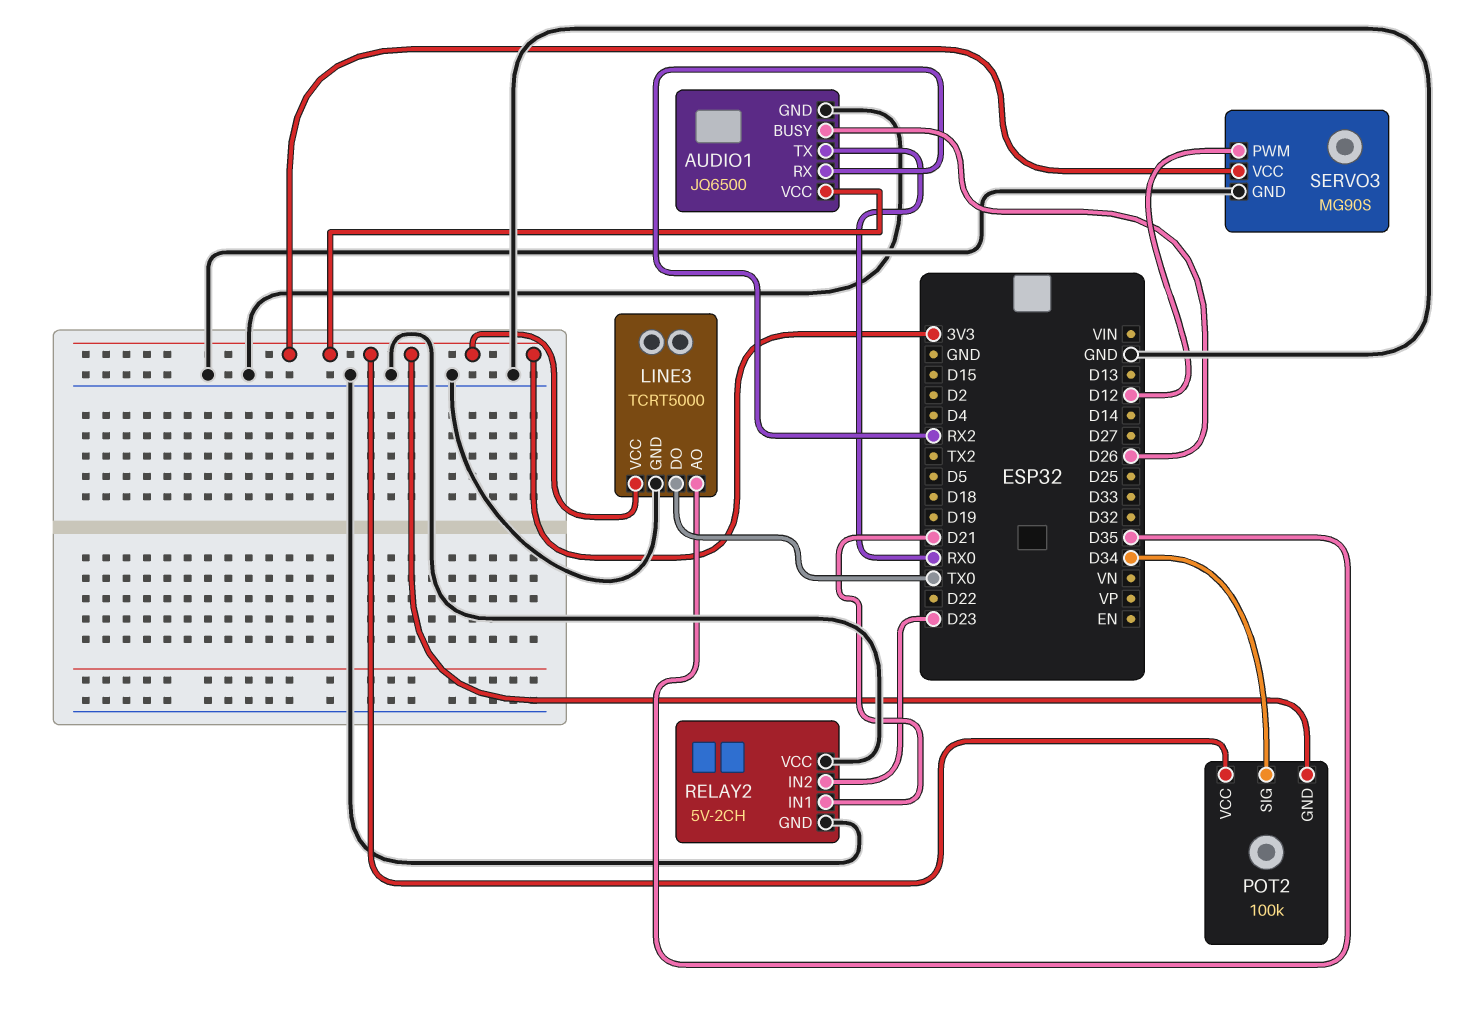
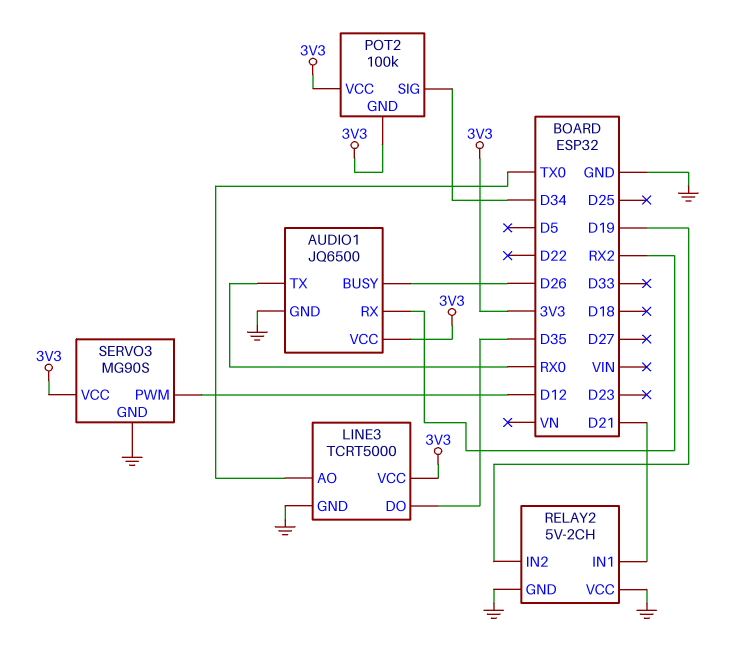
LINE3 pin AO: D35 -> TX0
LINE3 pin DO: TX0 -> D35
RELAY2 pin IN2: D23 -> D19

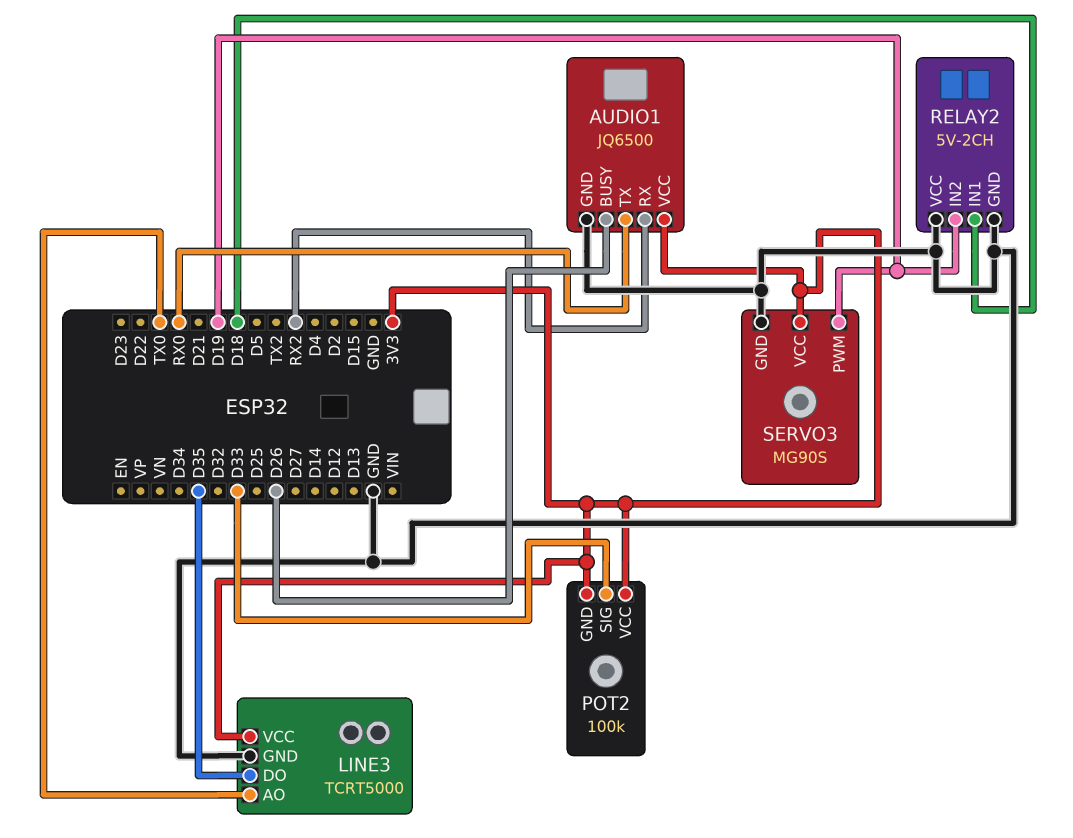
POT2 pin SIG: D34 -> D33
RELAY2 pin IN1: D21 -> D18
SERVO3 pin PWM: D12 -> D19

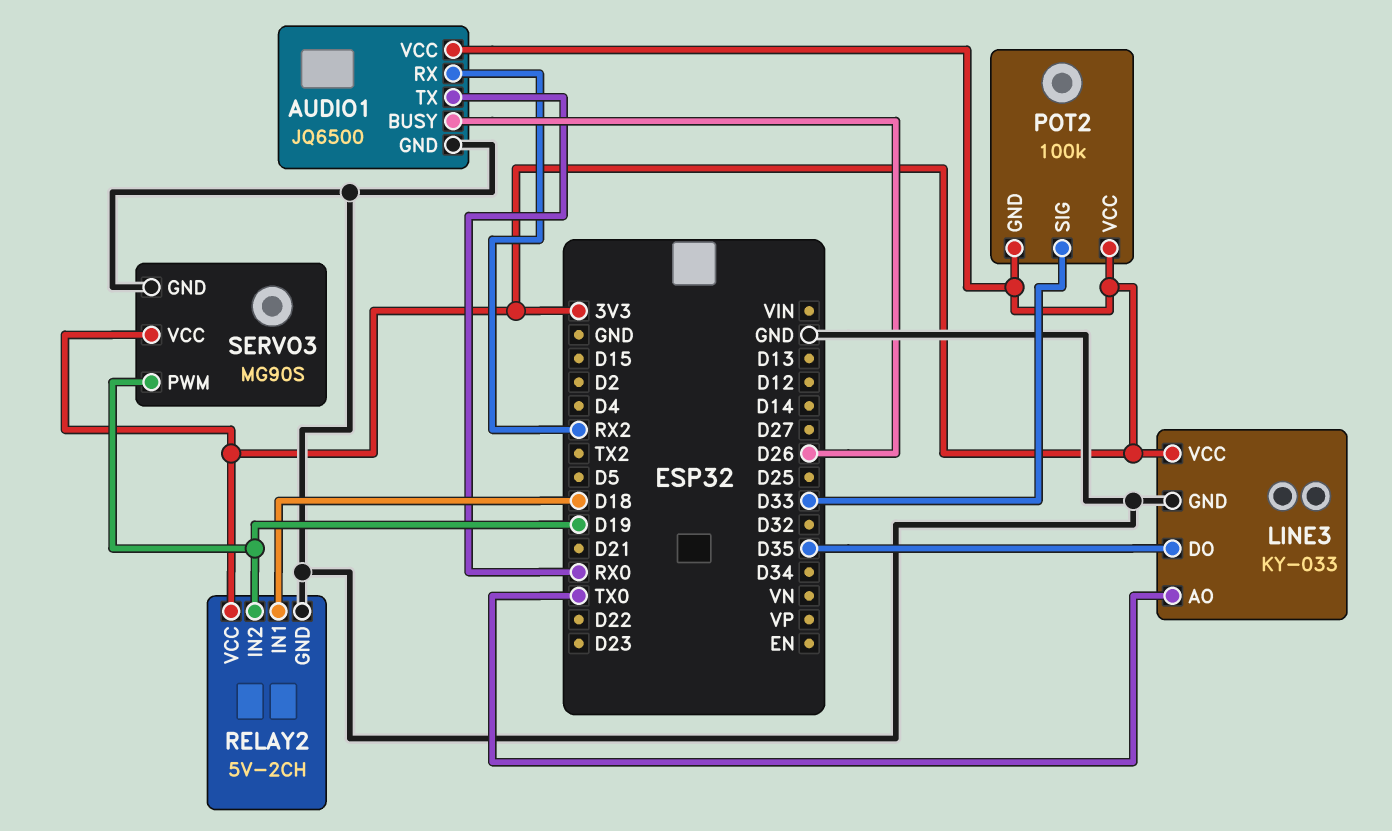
LINE3: TCRT5000 -> KY-033
RELAY2 pin VCC: GND -> 3V3

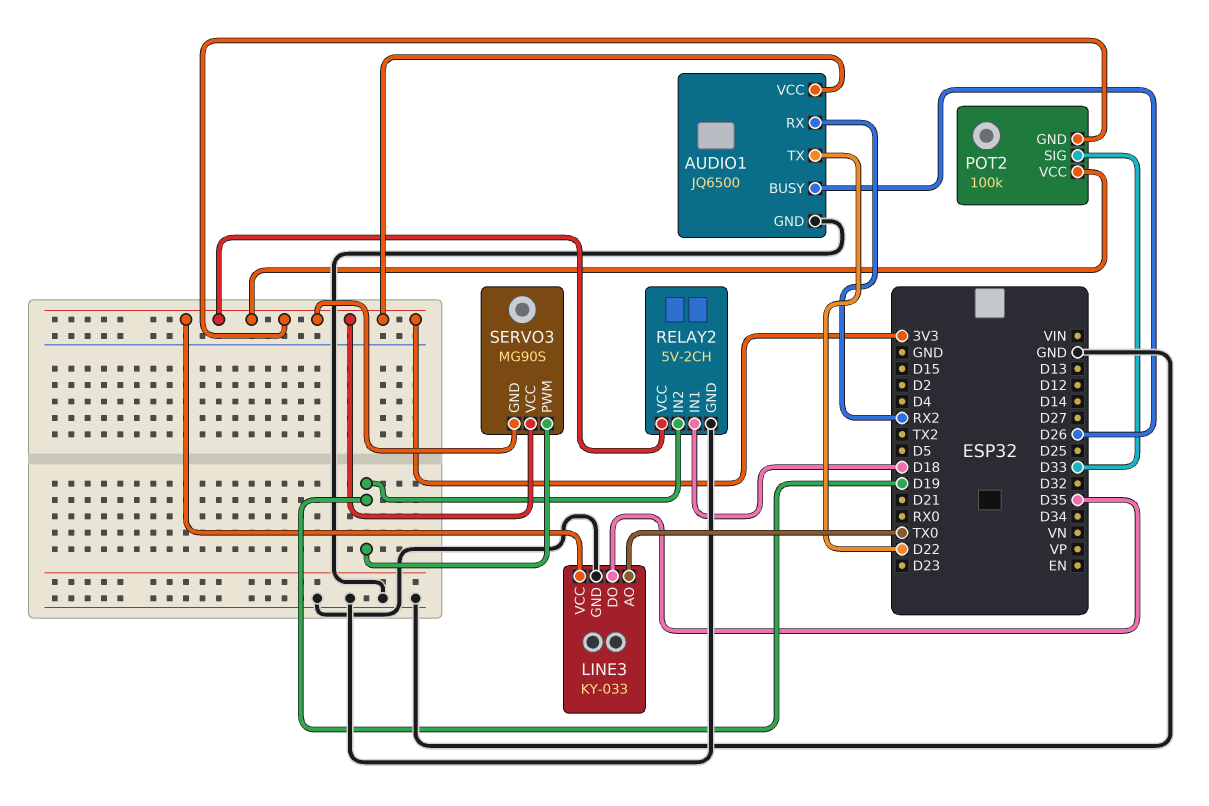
AUDIO1 pin TX: RX0 -> D22
SERVO3 pin GND: GND -> 3V3

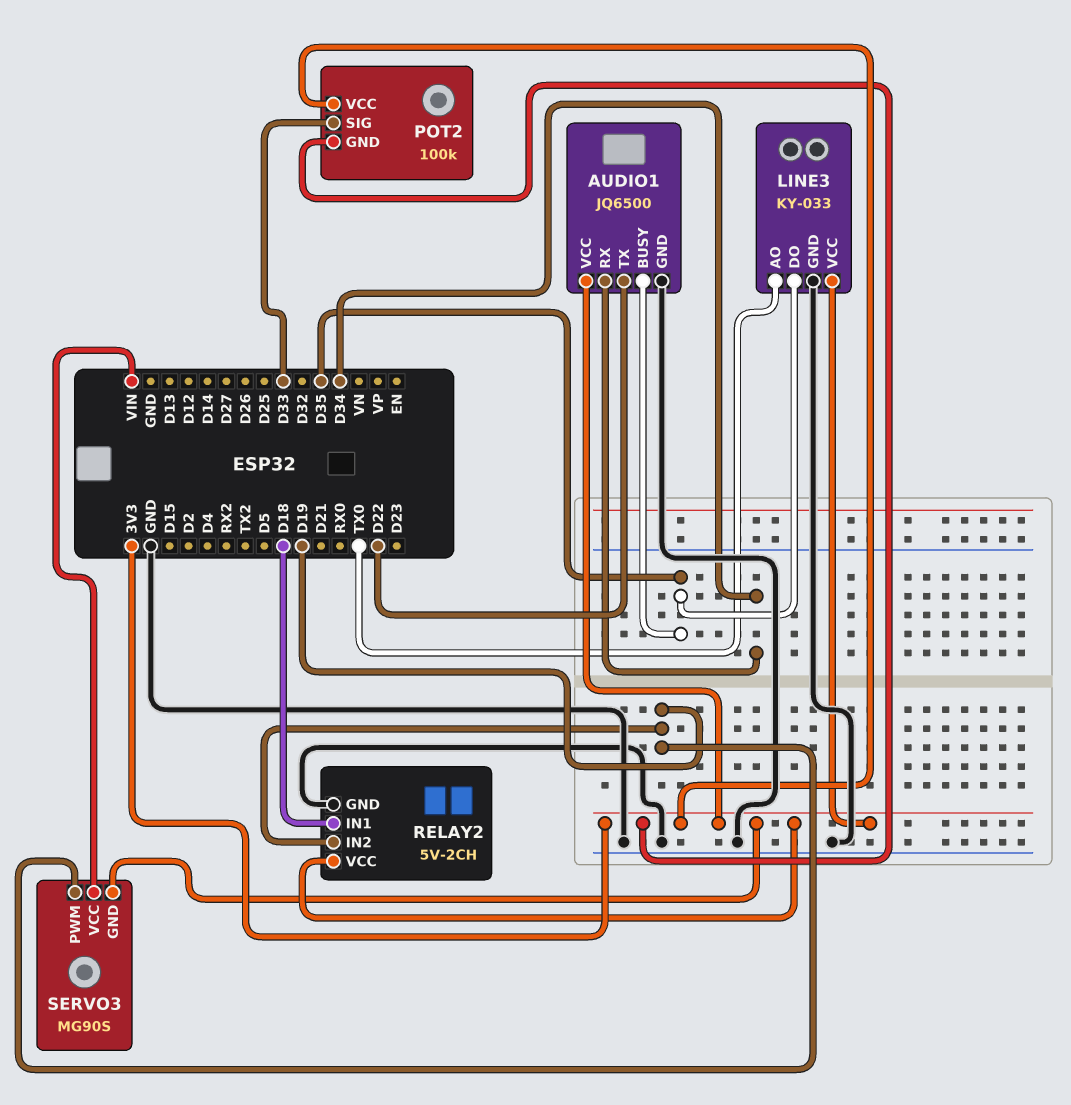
AUDIO1 pin BUSY: D26 -> D35
AUDIO1 pin RX: RX2 -> D34
SERVO3 pin VCC: 3V3 -> VIN

